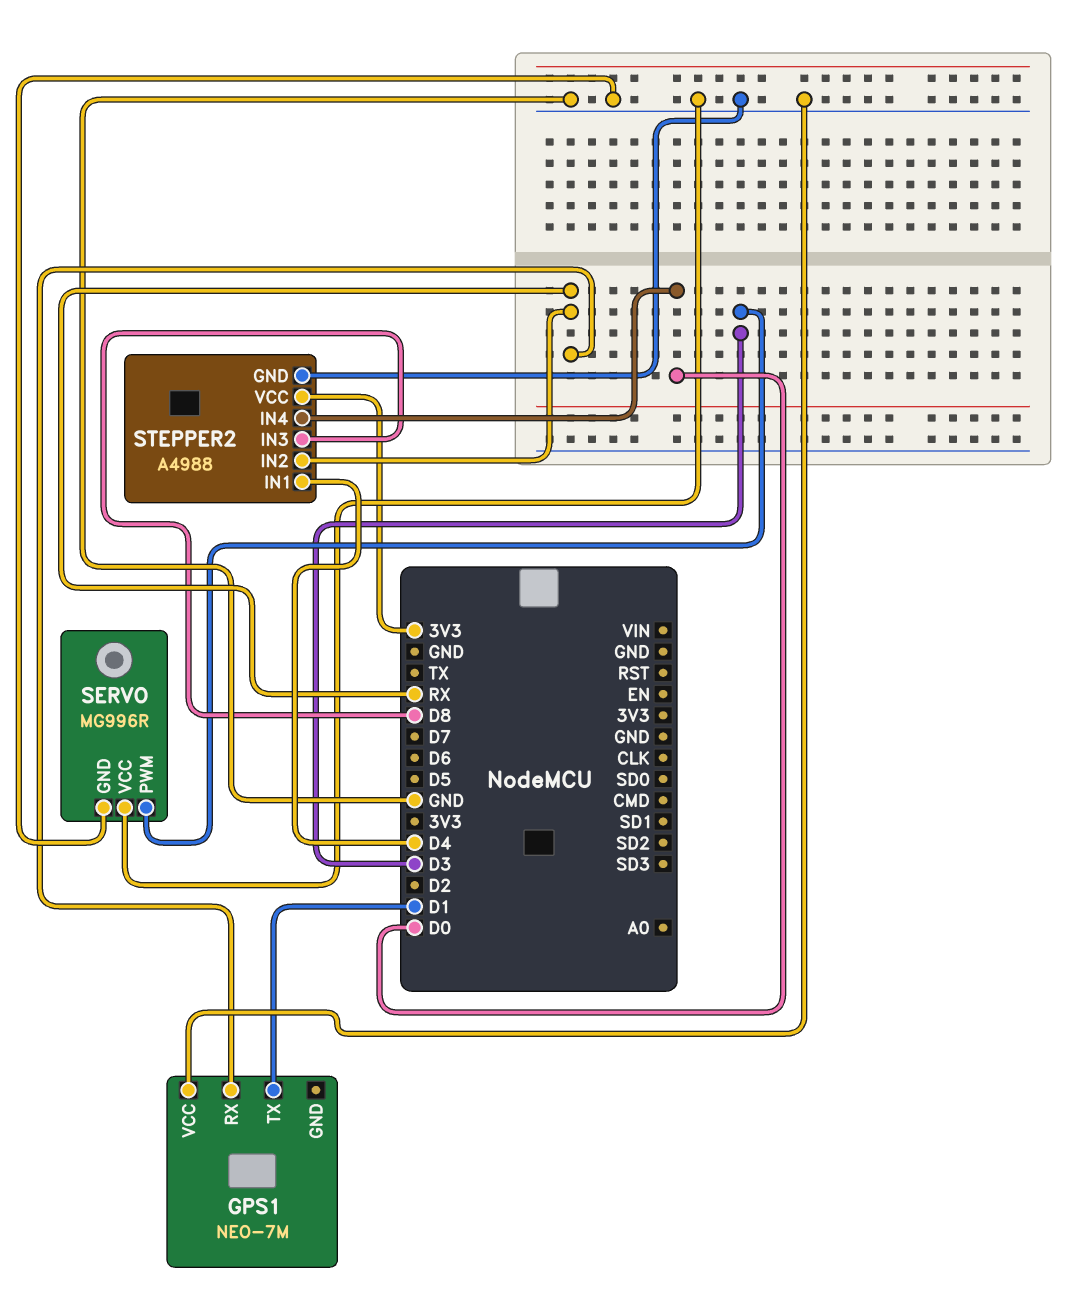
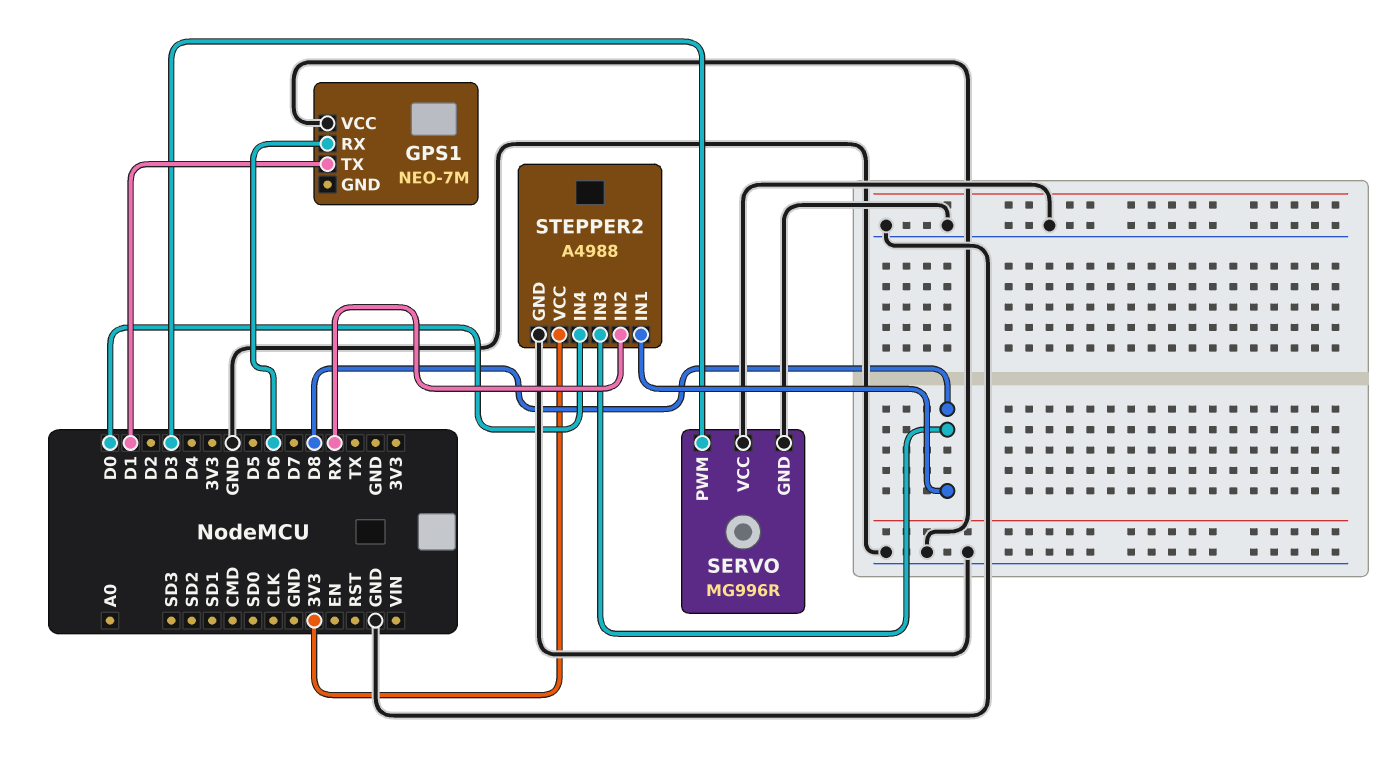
GPS1 pin RX: RX -> D6
STEPPER2 pin IN1: D4 -> D8

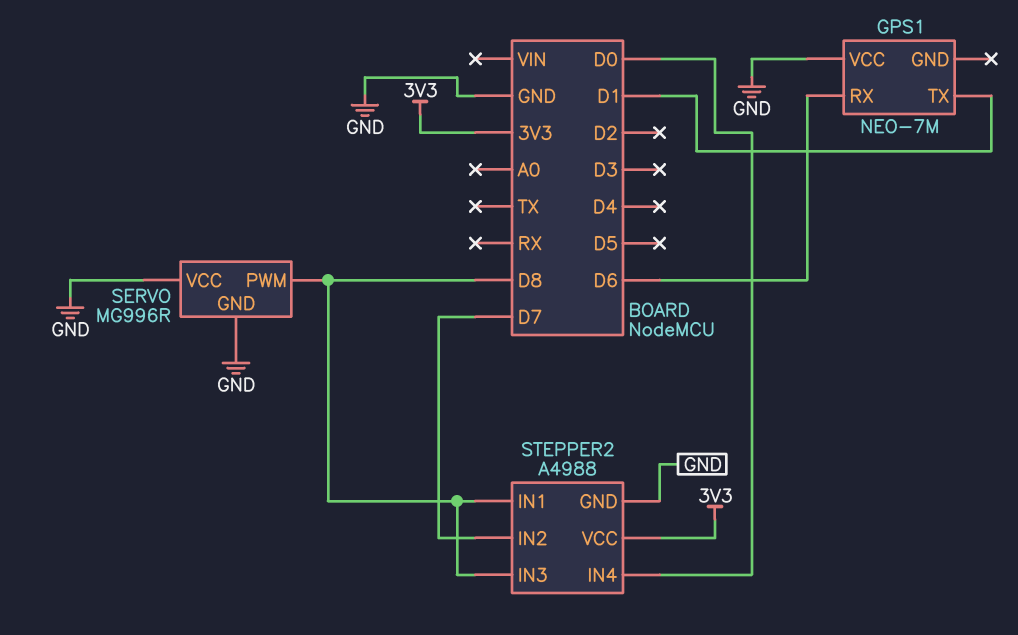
SERVO pin PWM: D3 -> D8
STEPPER2 pin IN2: RX -> D7

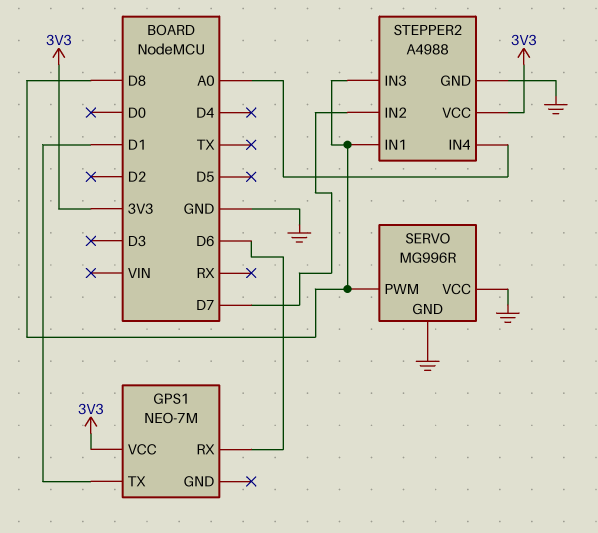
GPS1 pin VCC: GND -> 3V3
STEPPER2 pin IN4: D0 -> A0

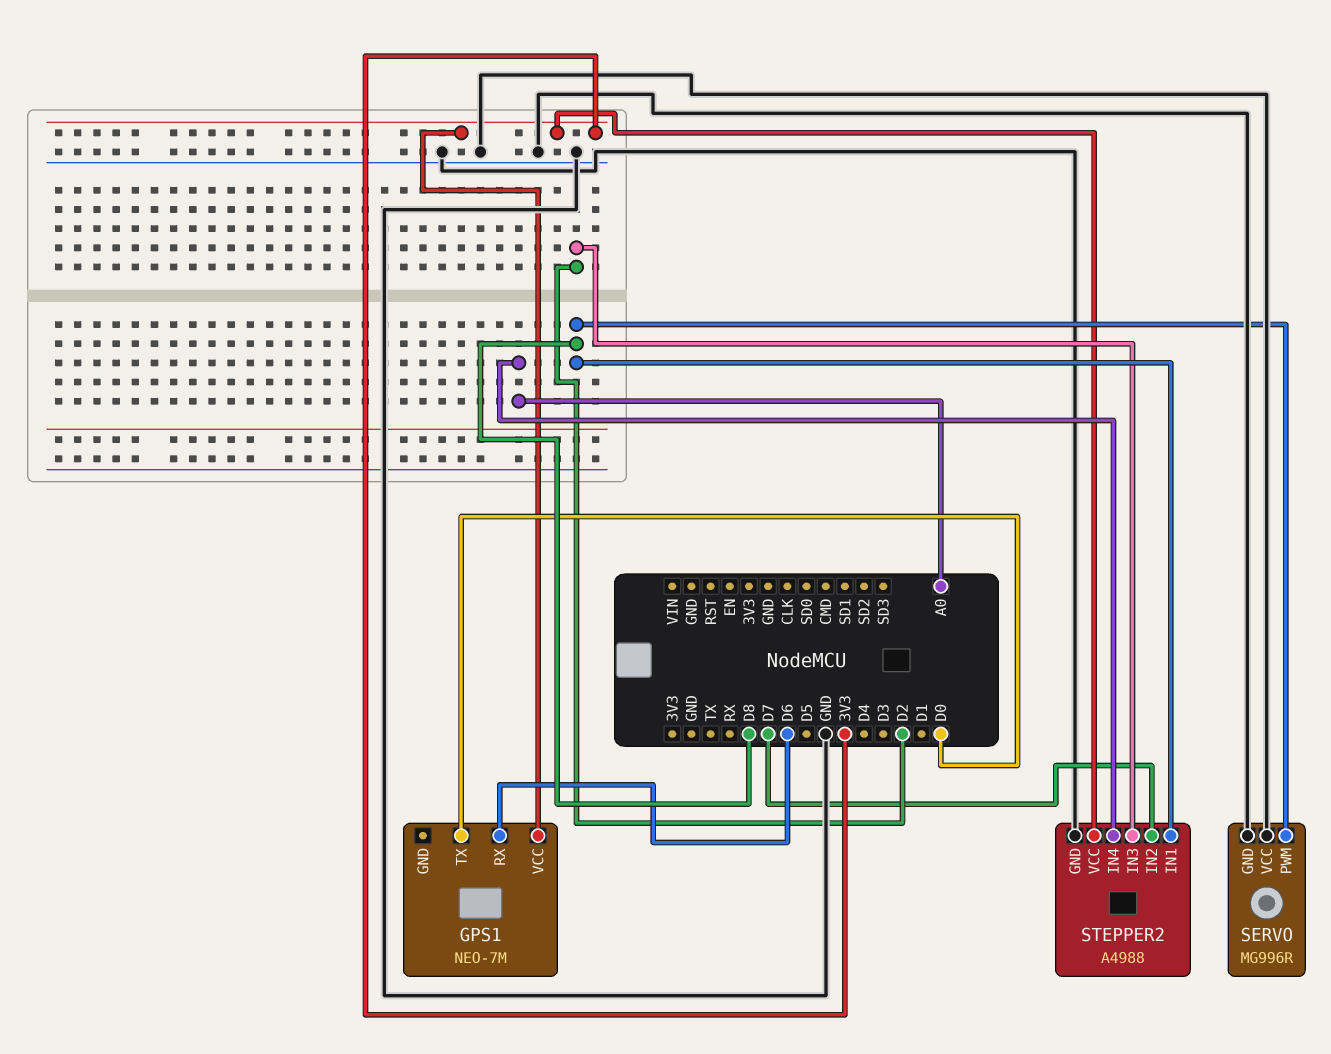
GPS1 pin TX: D1 -> D0
STEPPER2 pin IN3: D8 -> D2

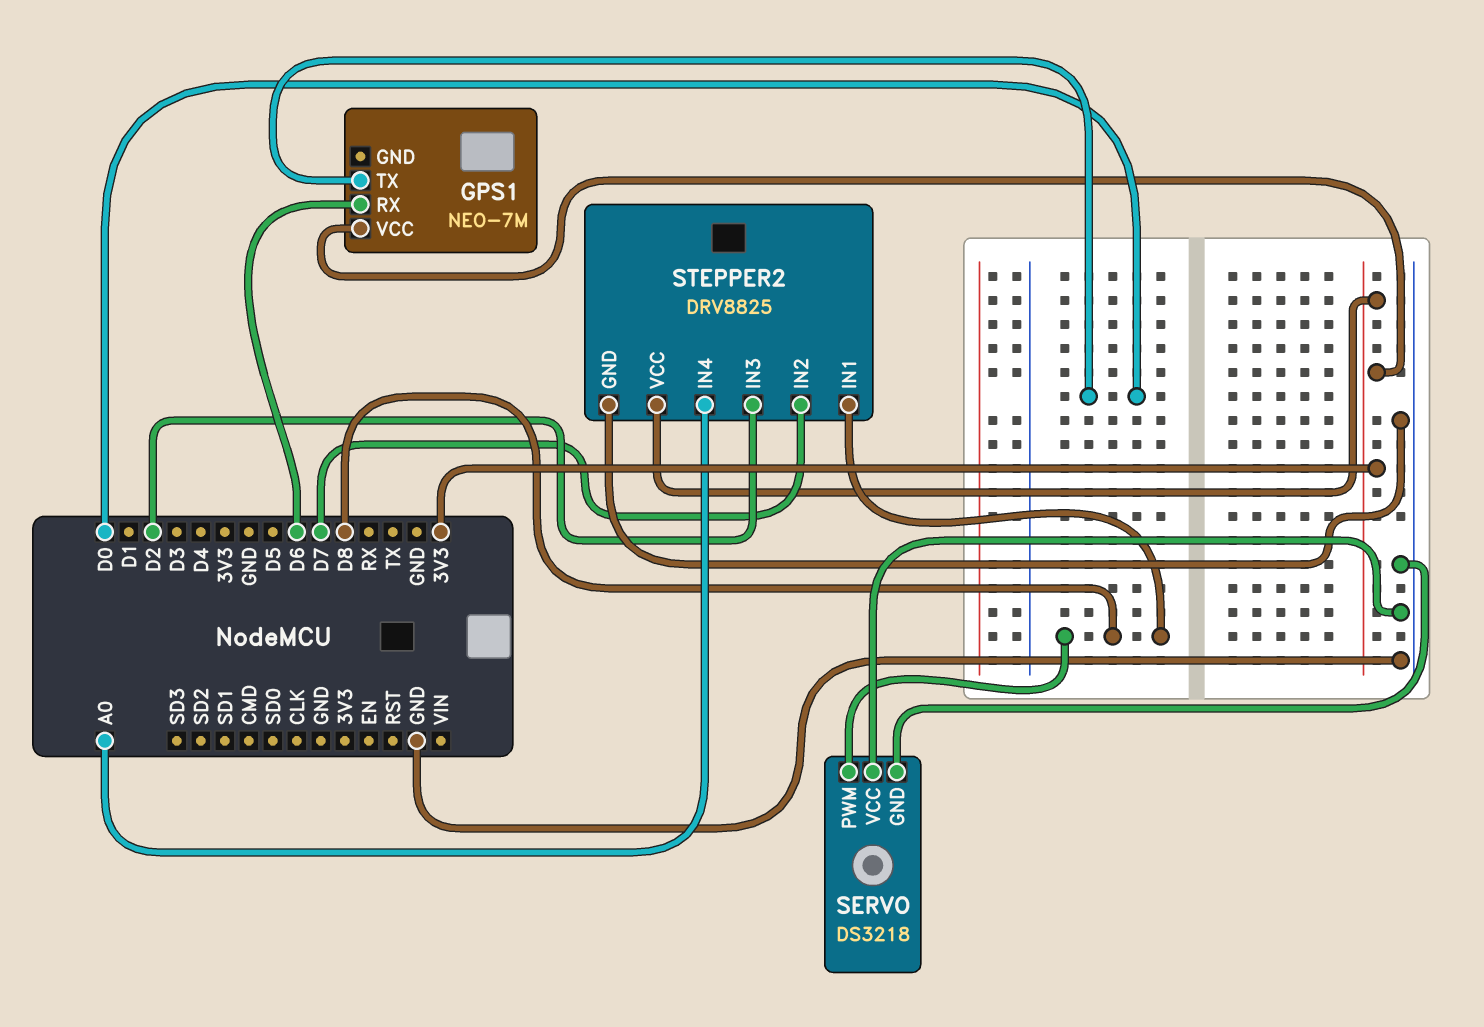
SERVO: MG996R -> DS3218
STEPPER2: A4988 -> DRV8825

